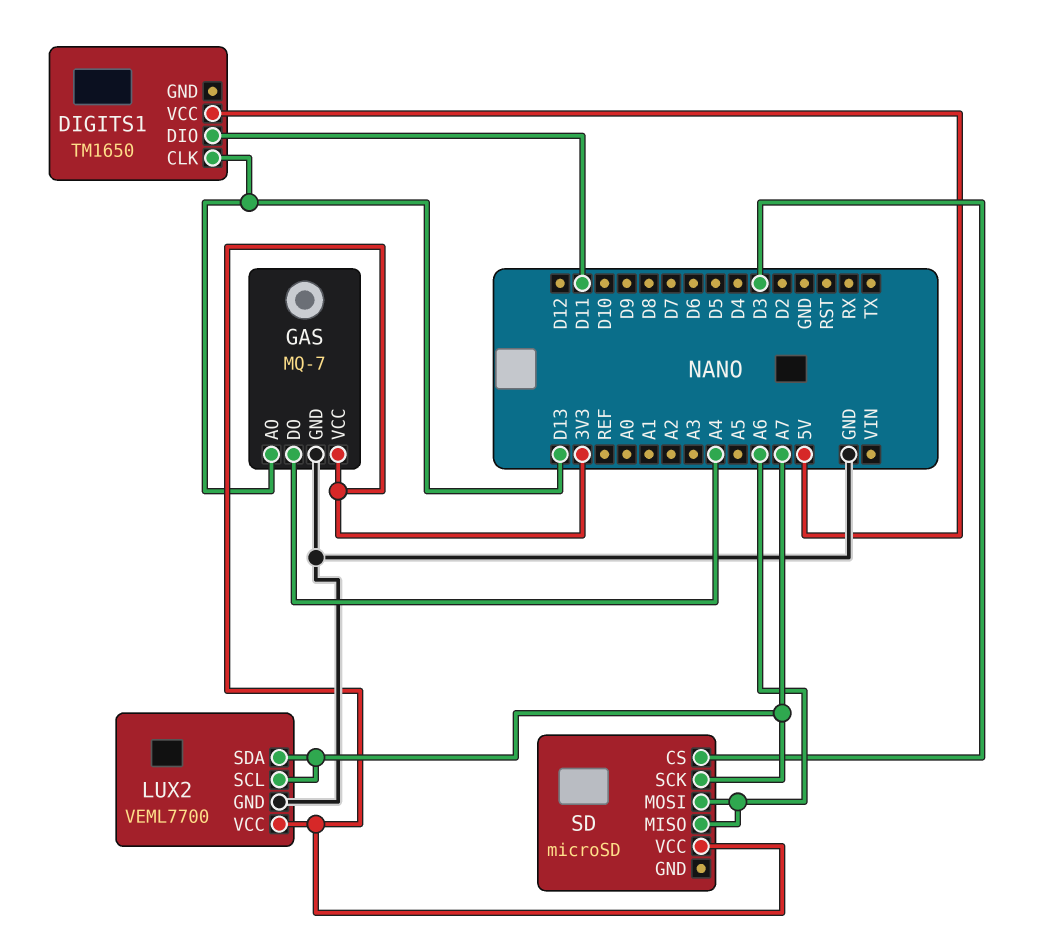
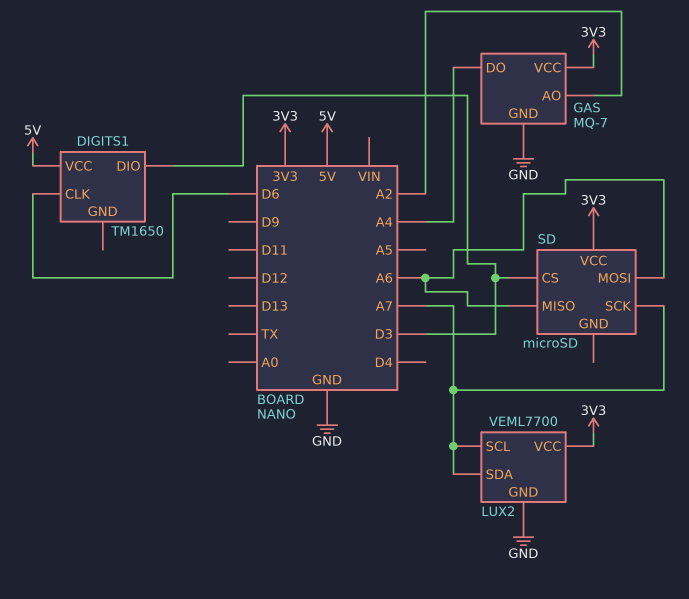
DIGITS1 pin CLK: D13 -> D6
DIGITS1 pin DIO: D11 -> D3
GAS pin AO: D13 -> A2

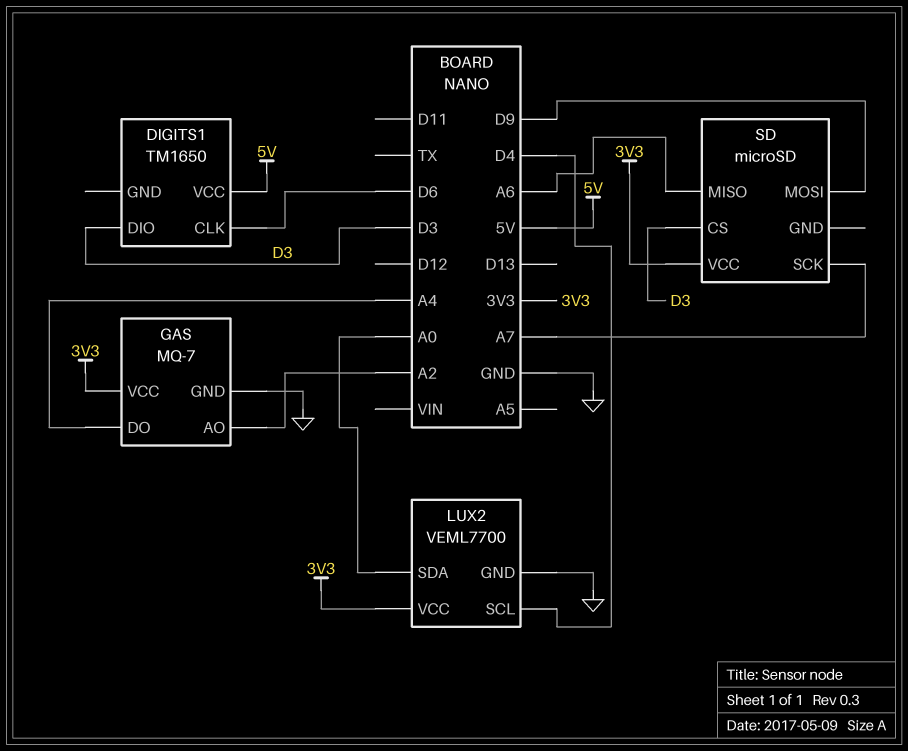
LUX2 pin SCL: A7 -> D4
LUX2 pin SDA: A7 -> A0
SD pin MOSI: A6 -> D9

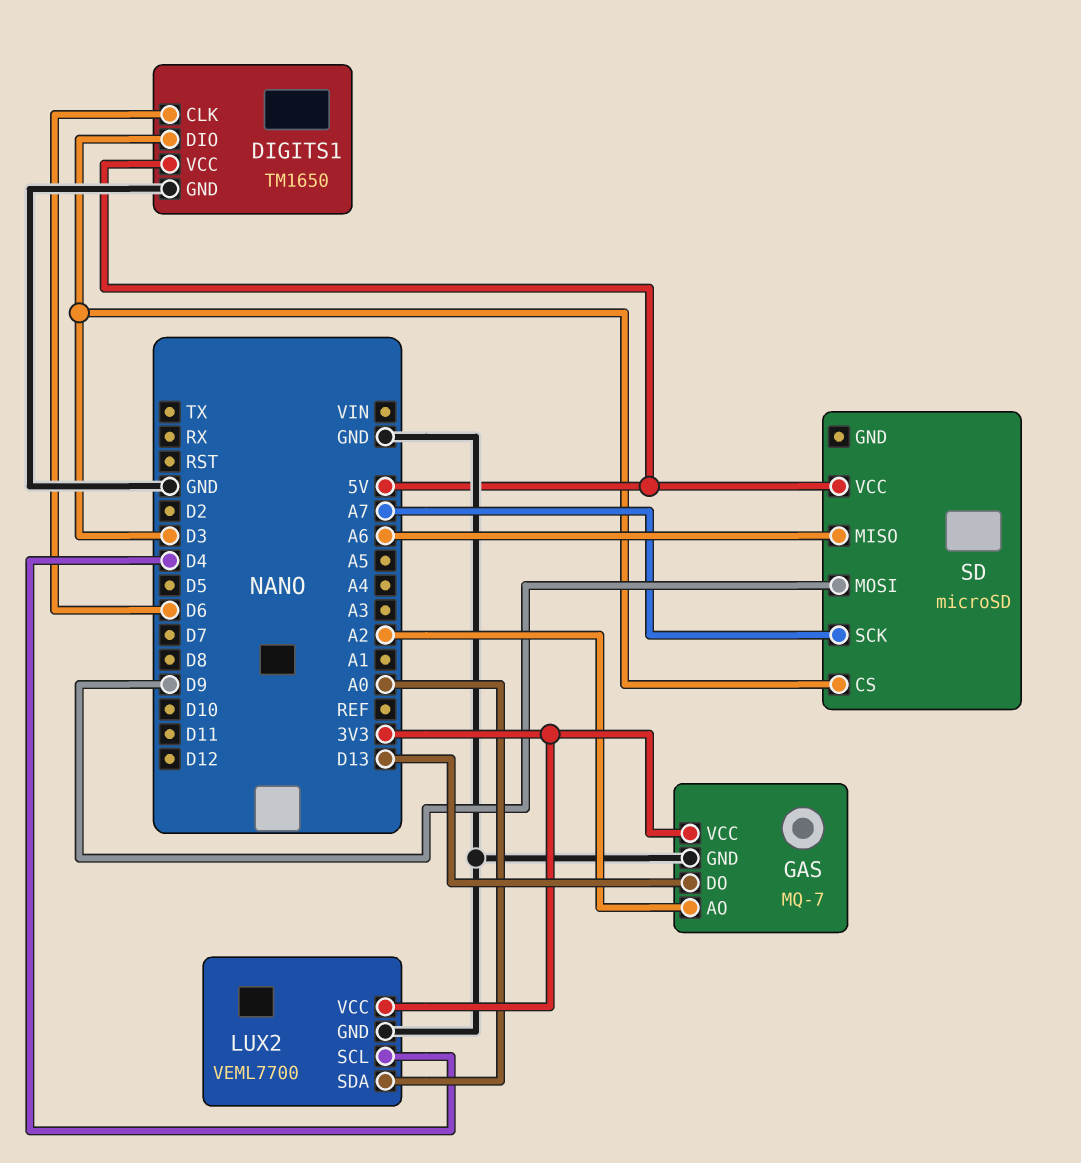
DIGITS1 pin GND: none -> GND
GAS pin DO: A4 -> D13
SD pin VCC: 3V3 -> 5V

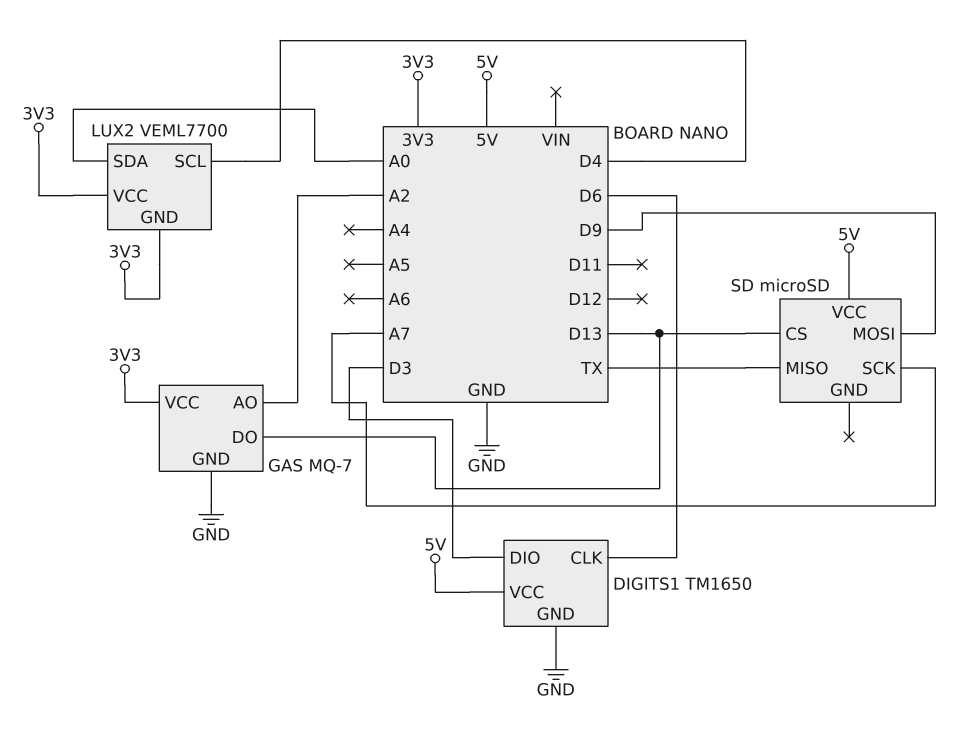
LUX2 pin GND: GND -> 3V3
SD pin CS: D3 -> D13
SD pin MISO: A6 -> TX

